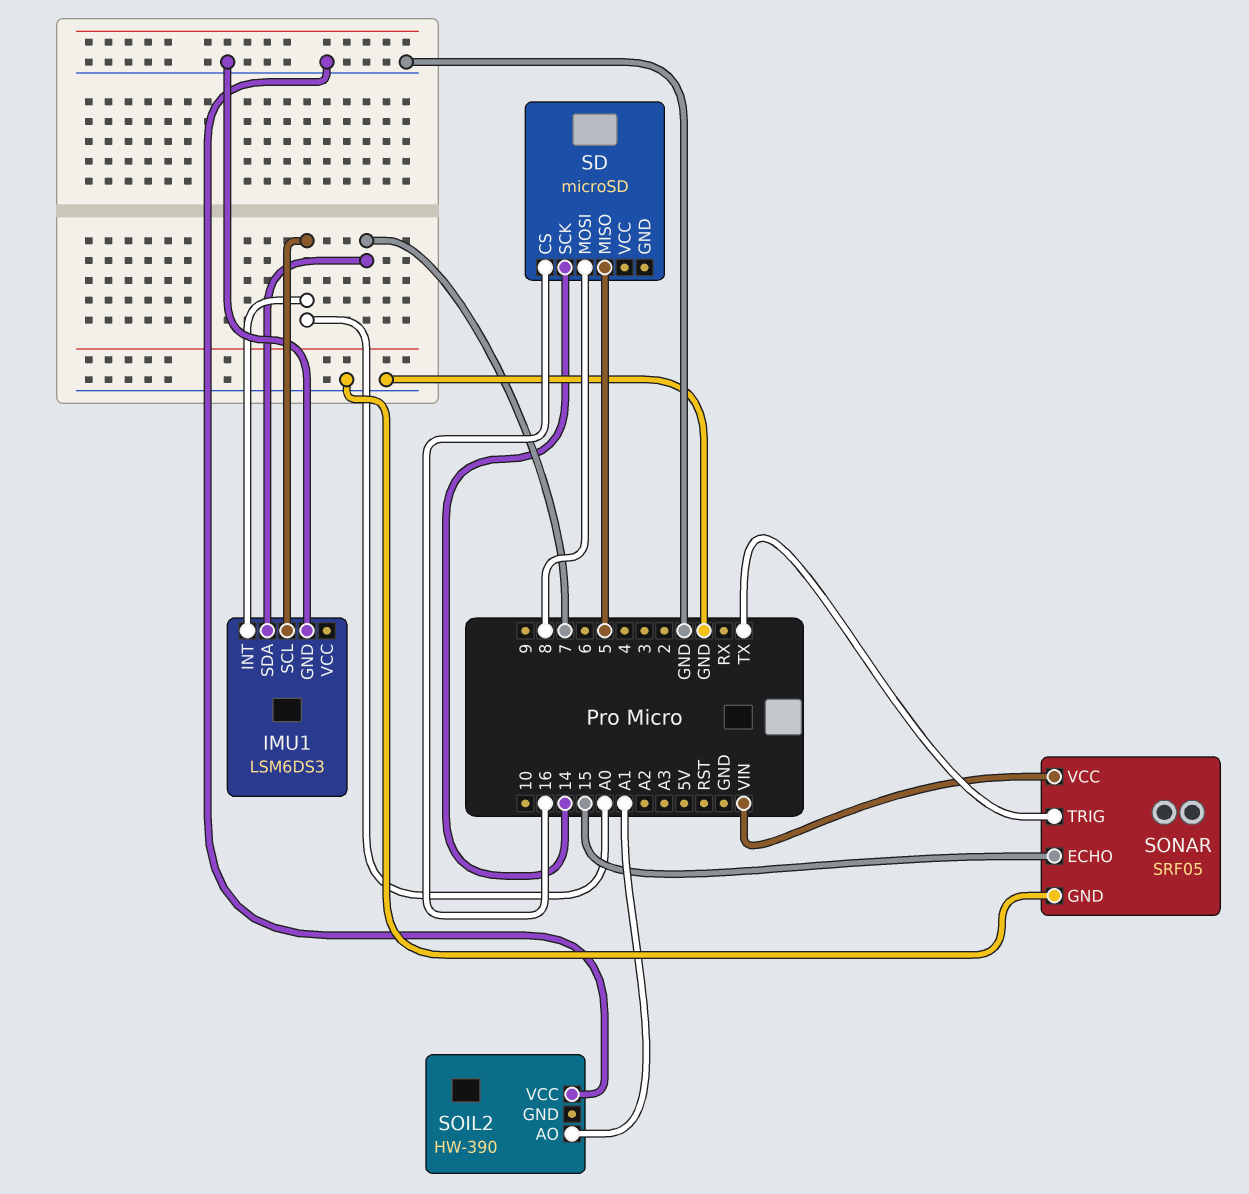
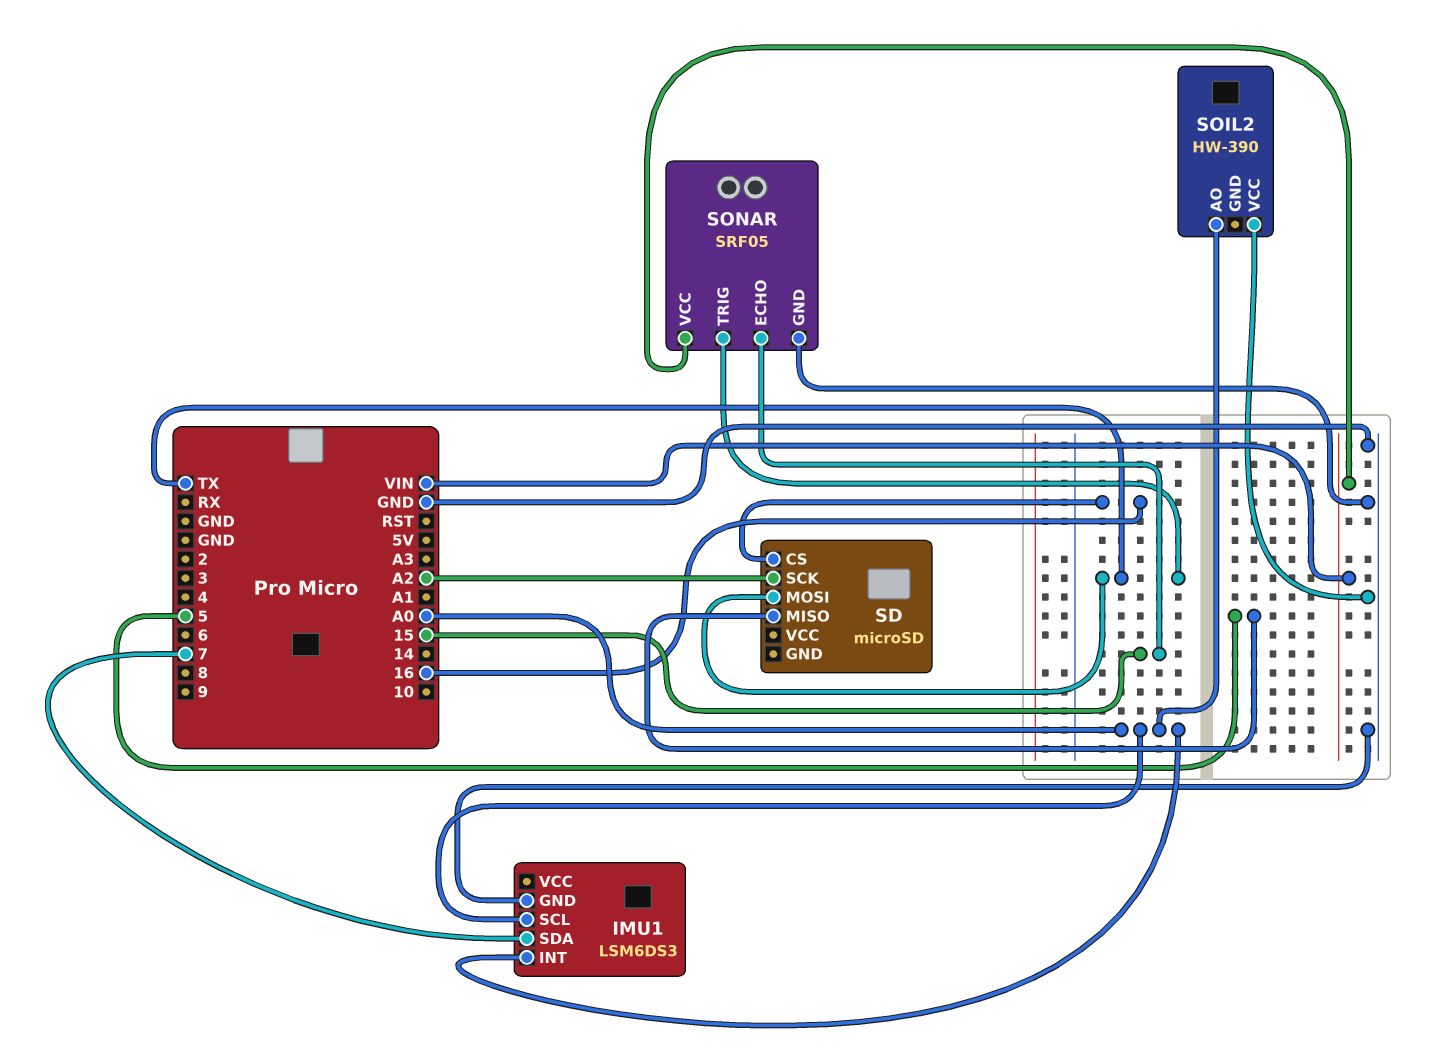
SD pin MOSI: 8 -> TX
SD pin SCK: 14 -> A2
SOIL2 pin AO: A1 -> A0

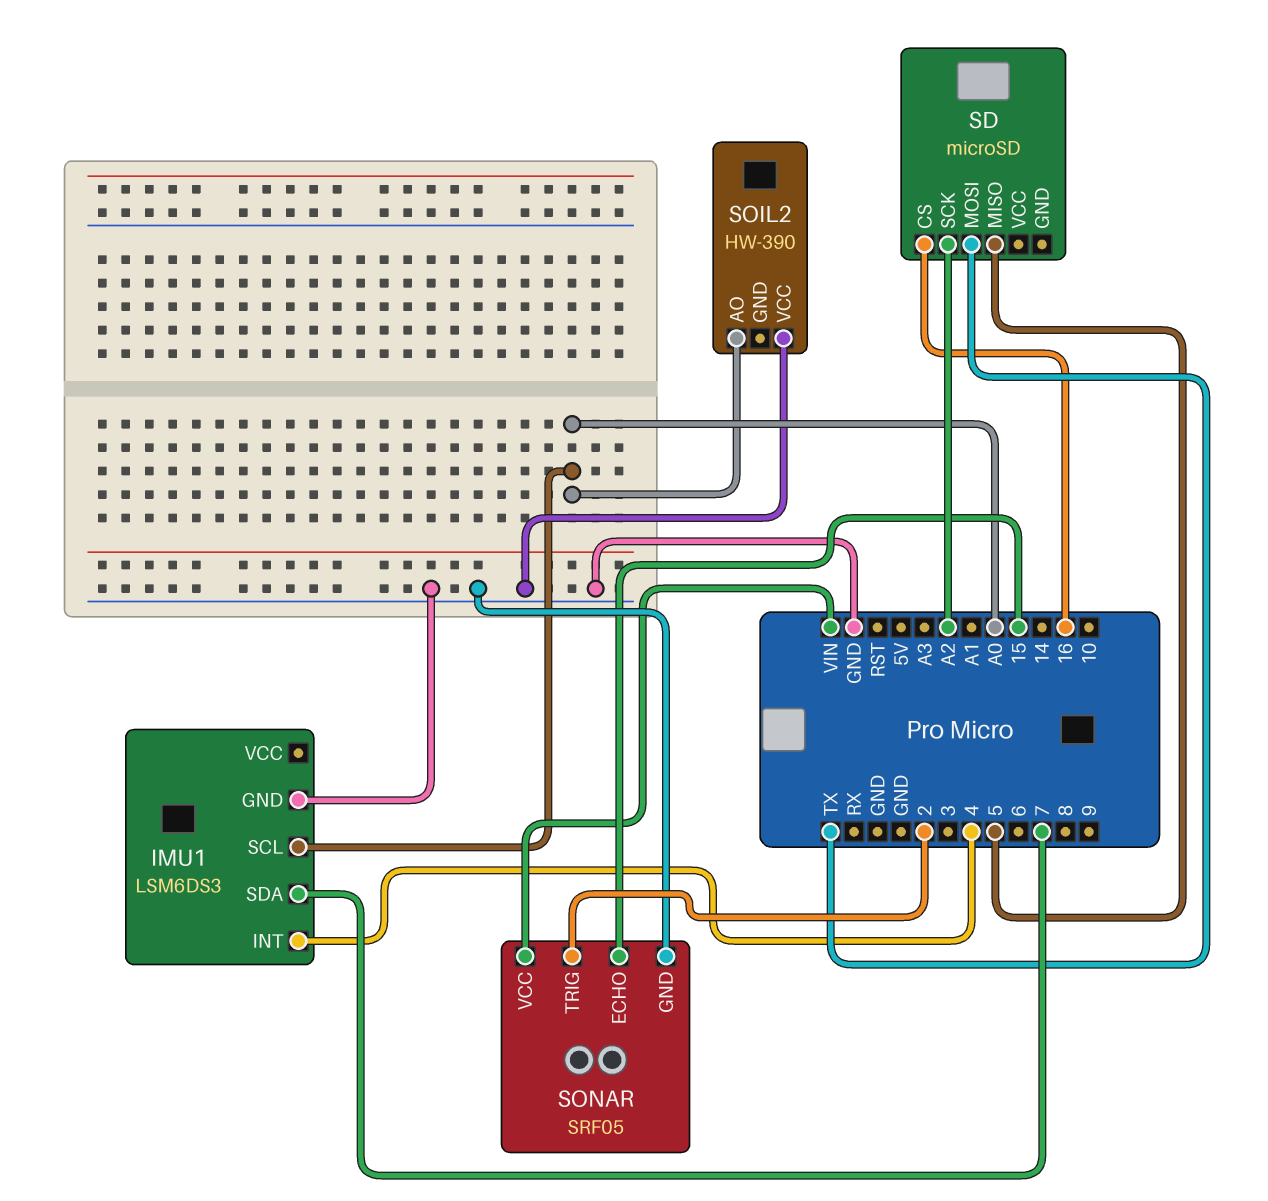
IMU1 pin INT: A0 -> 4
SONAR pin TRIG: TX -> 2

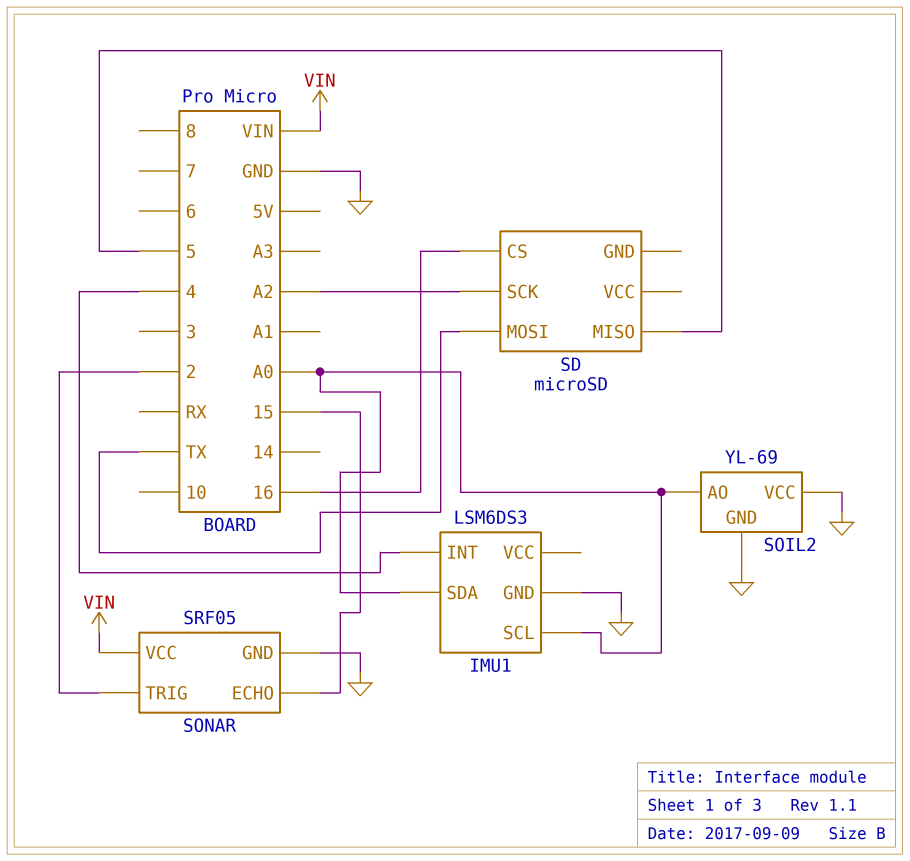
IMU1 pin SDA: 7 -> A0
SOIL2: HW-390 -> YL-69
SOIL2 pin GND: none -> GND

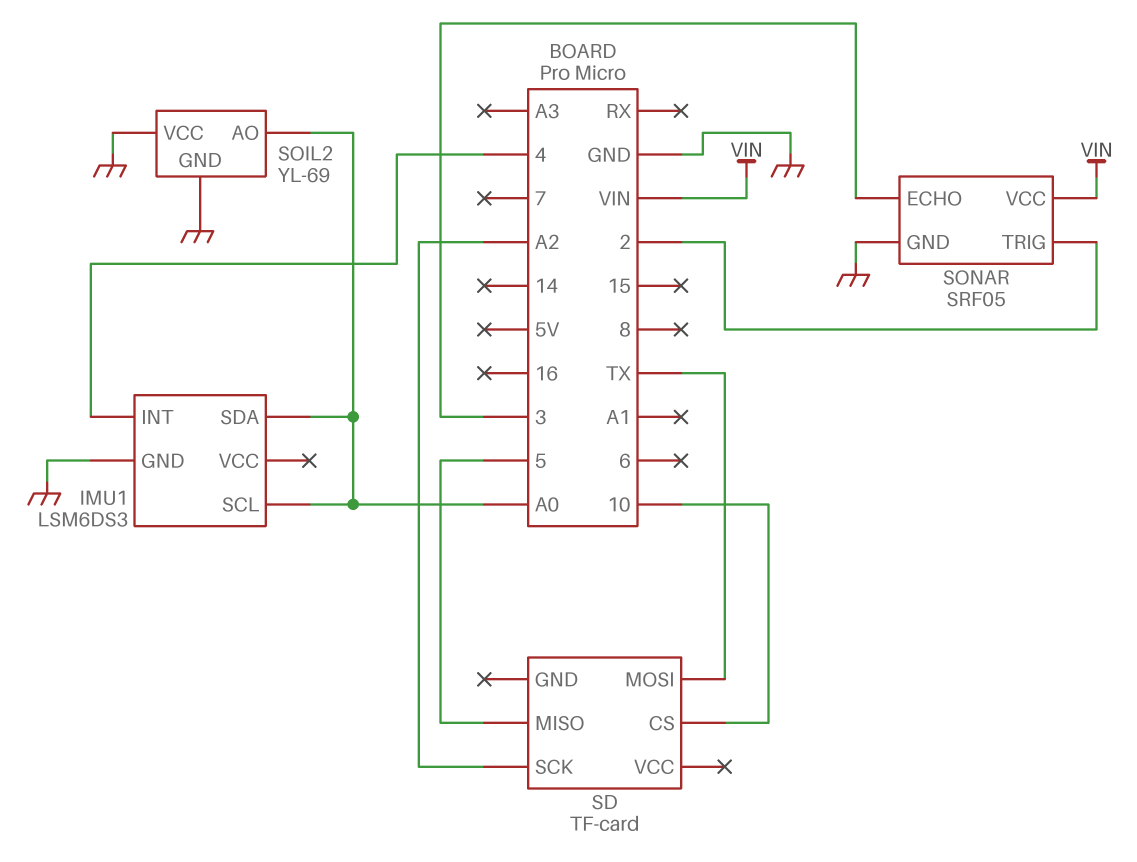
SD: microSD -> TF-card
SD pin CS: 16 -> 10
SONAR pin ECHO: 15 -> 3

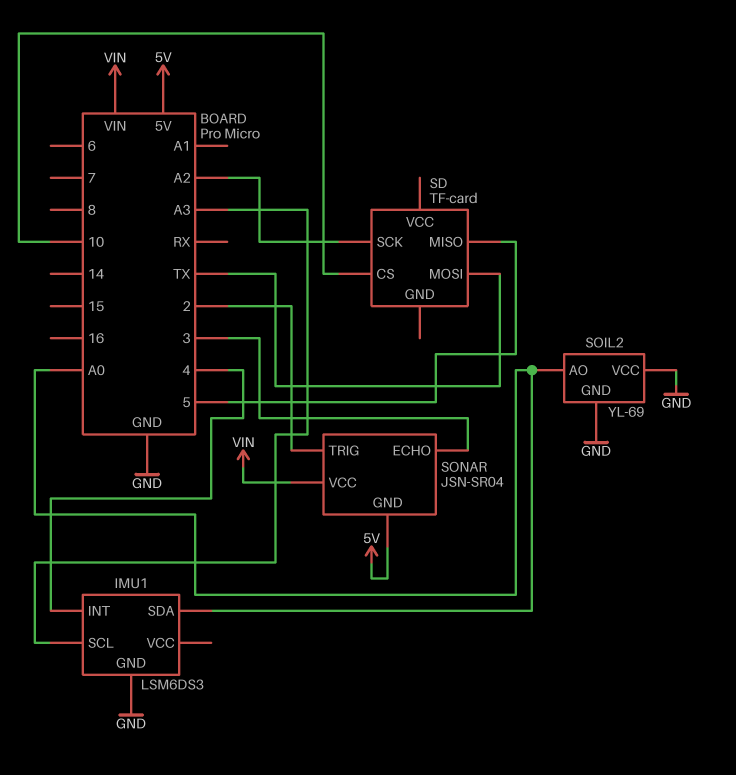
IMU1 pin SCL: A0 -> A3
SONAR: SRF05 -> JSN-SR04
SONAR pin GND: GND -> 5V

